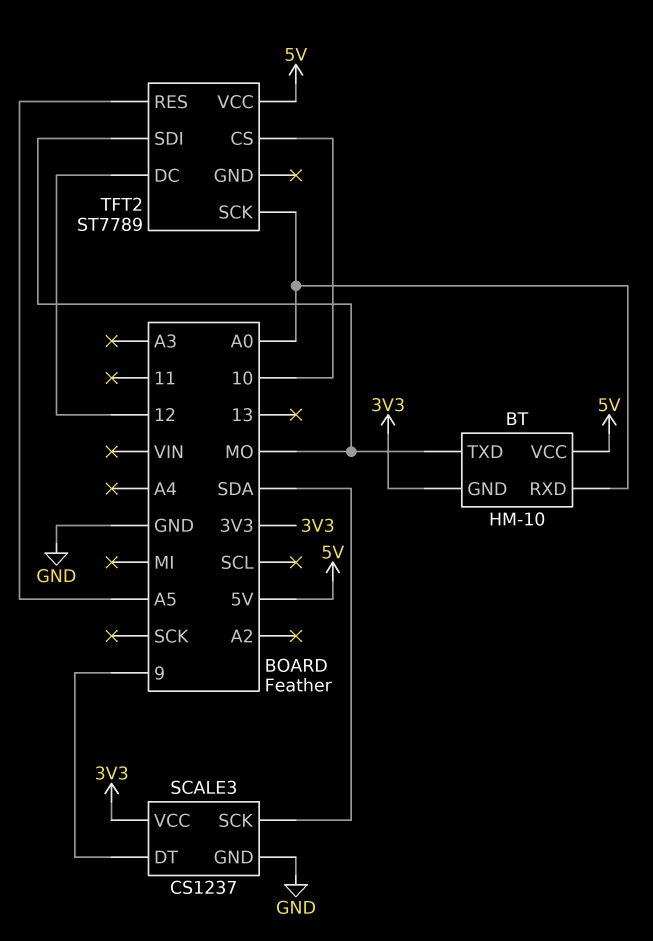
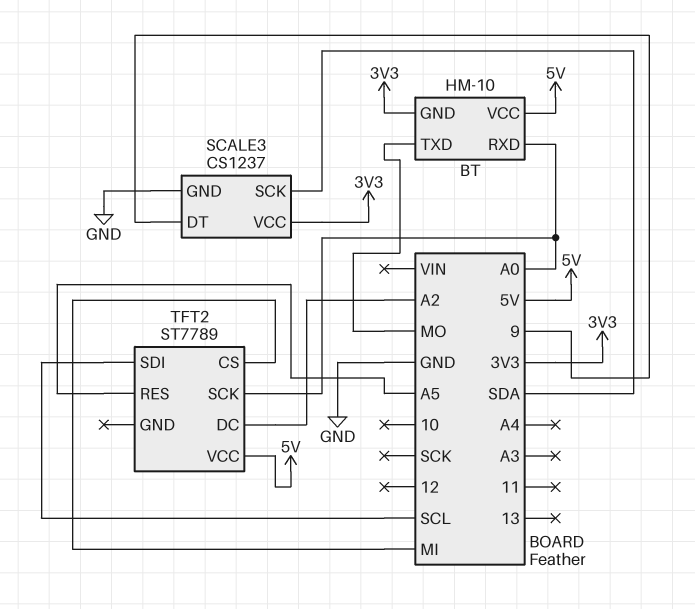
TFT2 pin CS: 10 -> MI
TFT2 pin DC: 12 -> A2
TFT2 pin SDI: MO -> SCL

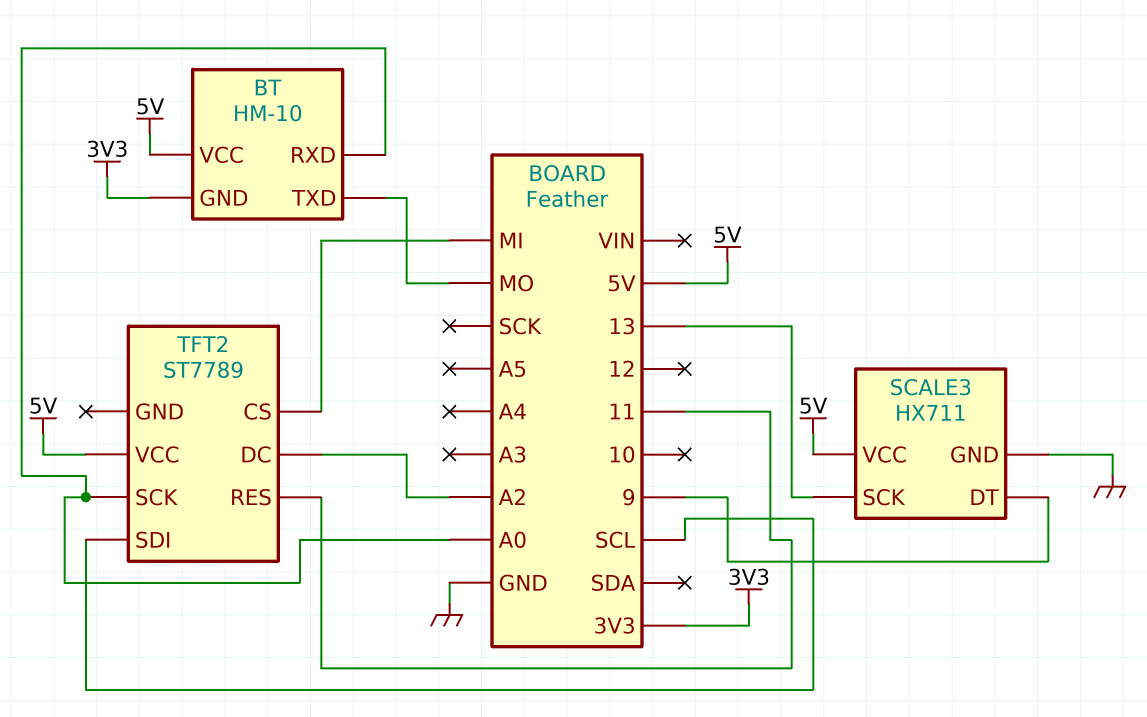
SCALE3: CS1237 -> HX711
SCALE3 pin SCK: SDA -> 13
SCALE3 pin VCC: 3V3 -> 5V
TFT2 pin RES: A5 -> 11

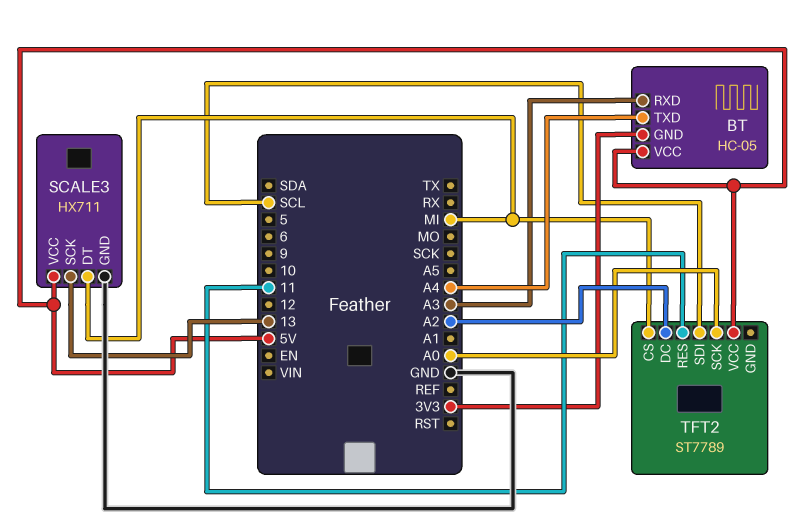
BT: HM-10 -> HC-05
BT pin RXD: A0 -> A3
BT pin TXD: MO -> A4
SCALE3 pin DT: 9 -> MI

